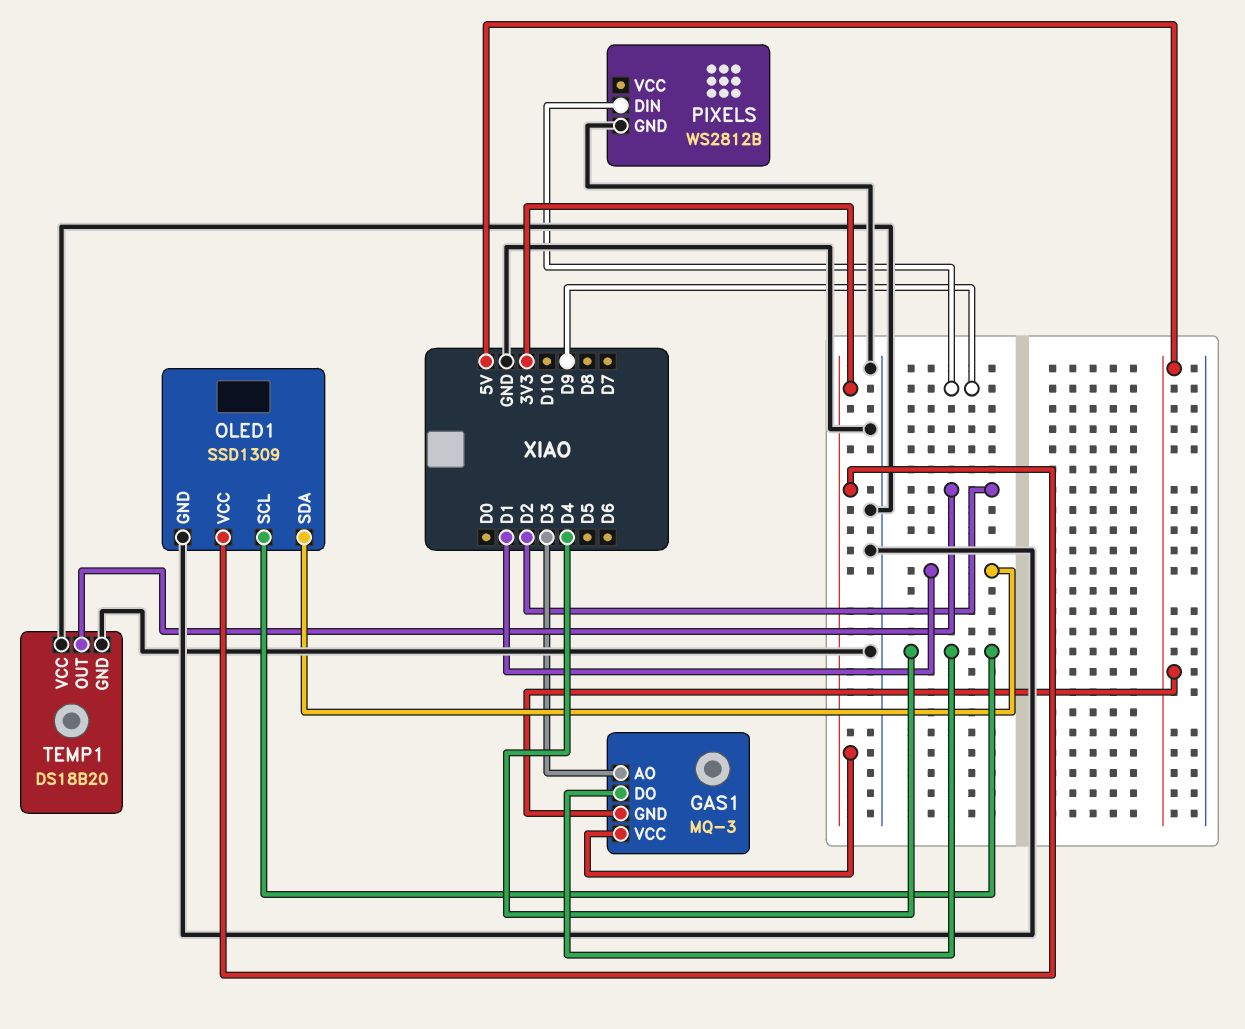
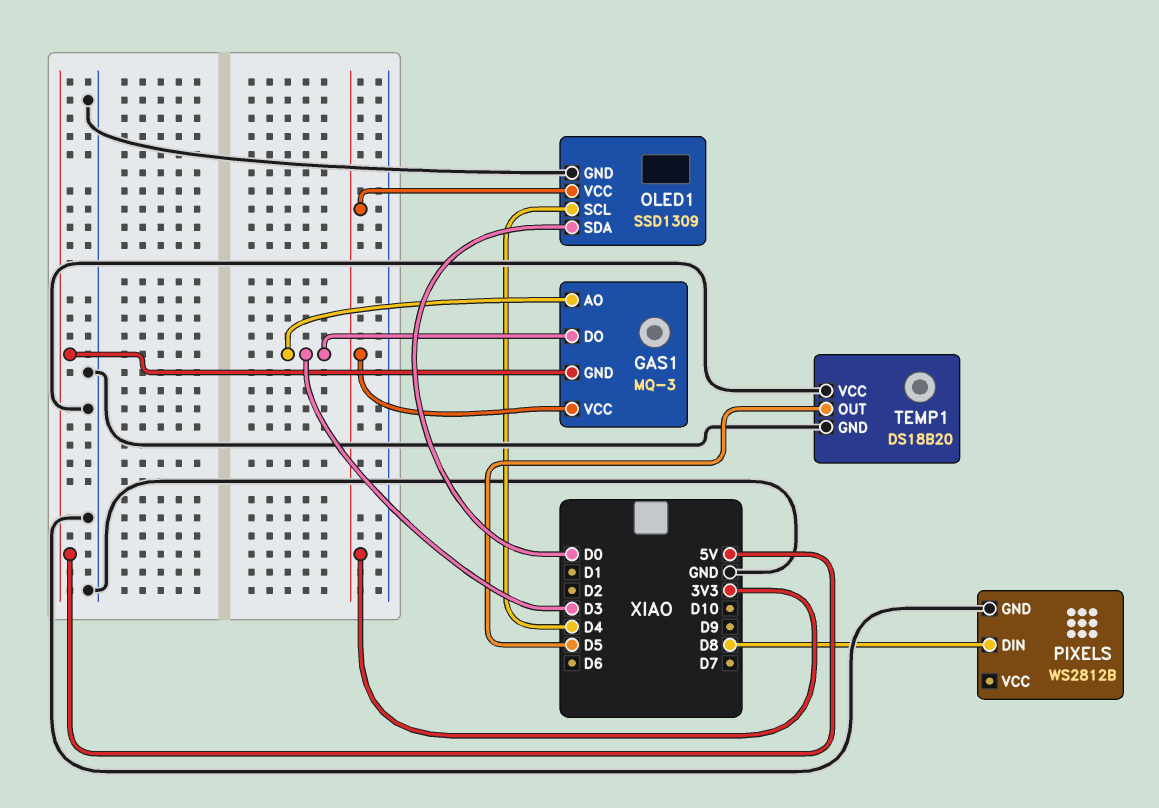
GAS1 pin DO: D4 -> D3
OLED1 pin SDA: D1 -> D0
PIXELS pin DIN: D9 -> D8
TEMP1 pin OUT: D2 -> D5

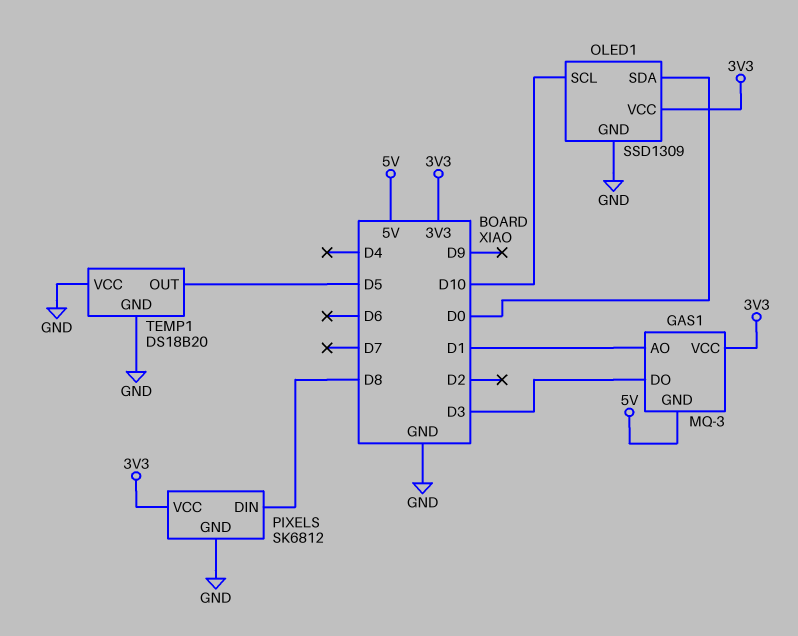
GAS1 pin AO: D3 -> D1
OLED1 pin SCL: D4 -> D10
PIXELS: WS2812B -> SK6812
PIXELS pin VCC: none -> 3V3

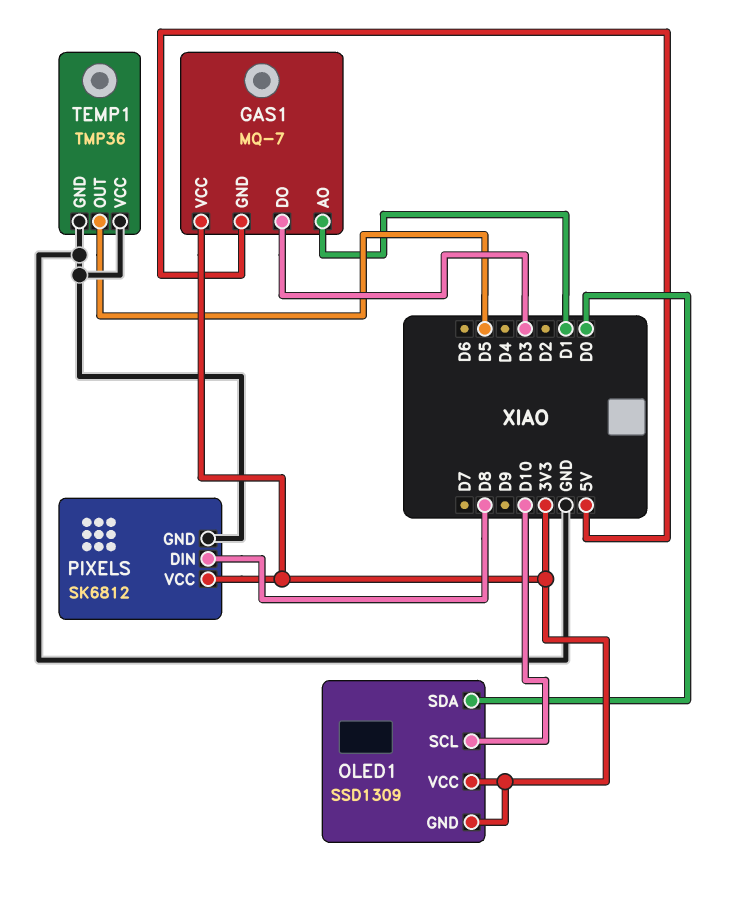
GAS1: MQ-3 -> MQ-7
OLED1 pin GND: GND -> 3V3
TEMP1: DS18B20 -> TMP36

